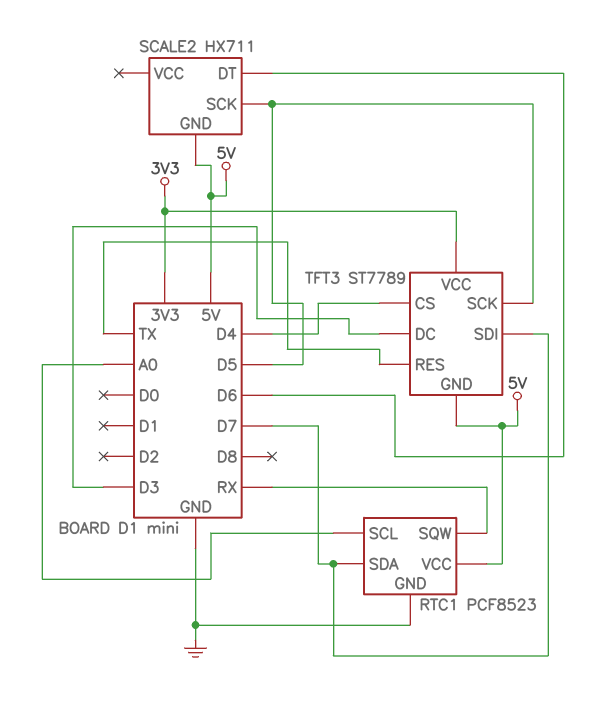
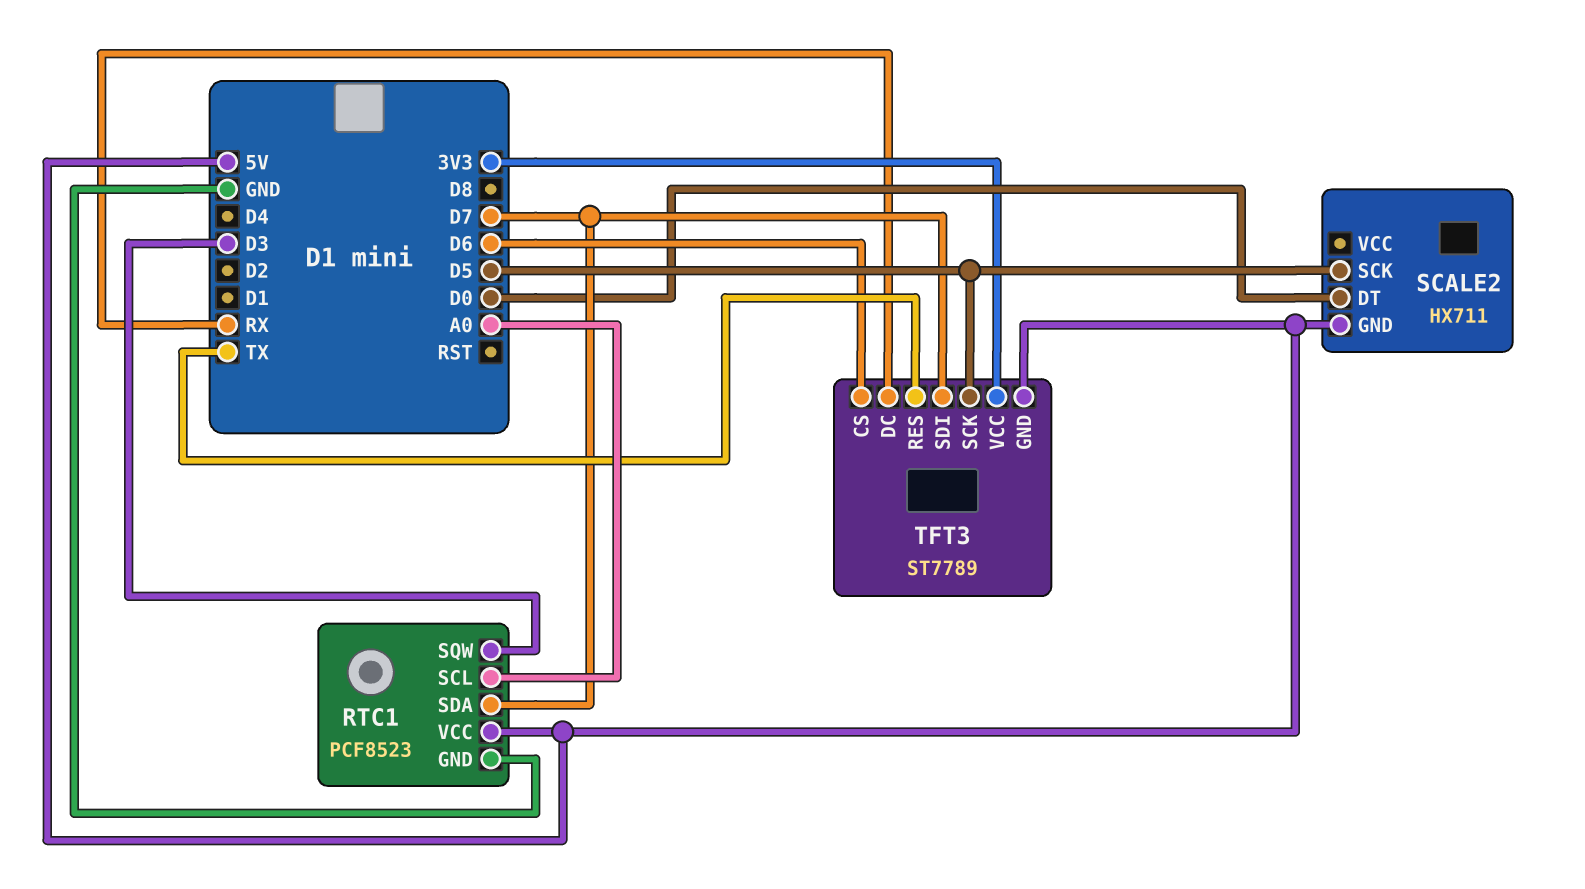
RTC1 pin SQW: RX -> D3
SCALE2 pin DT: D6 -> D0
TFT3 pin CS: D4 -> D6
TFT3 pin DC: D3 -> RX

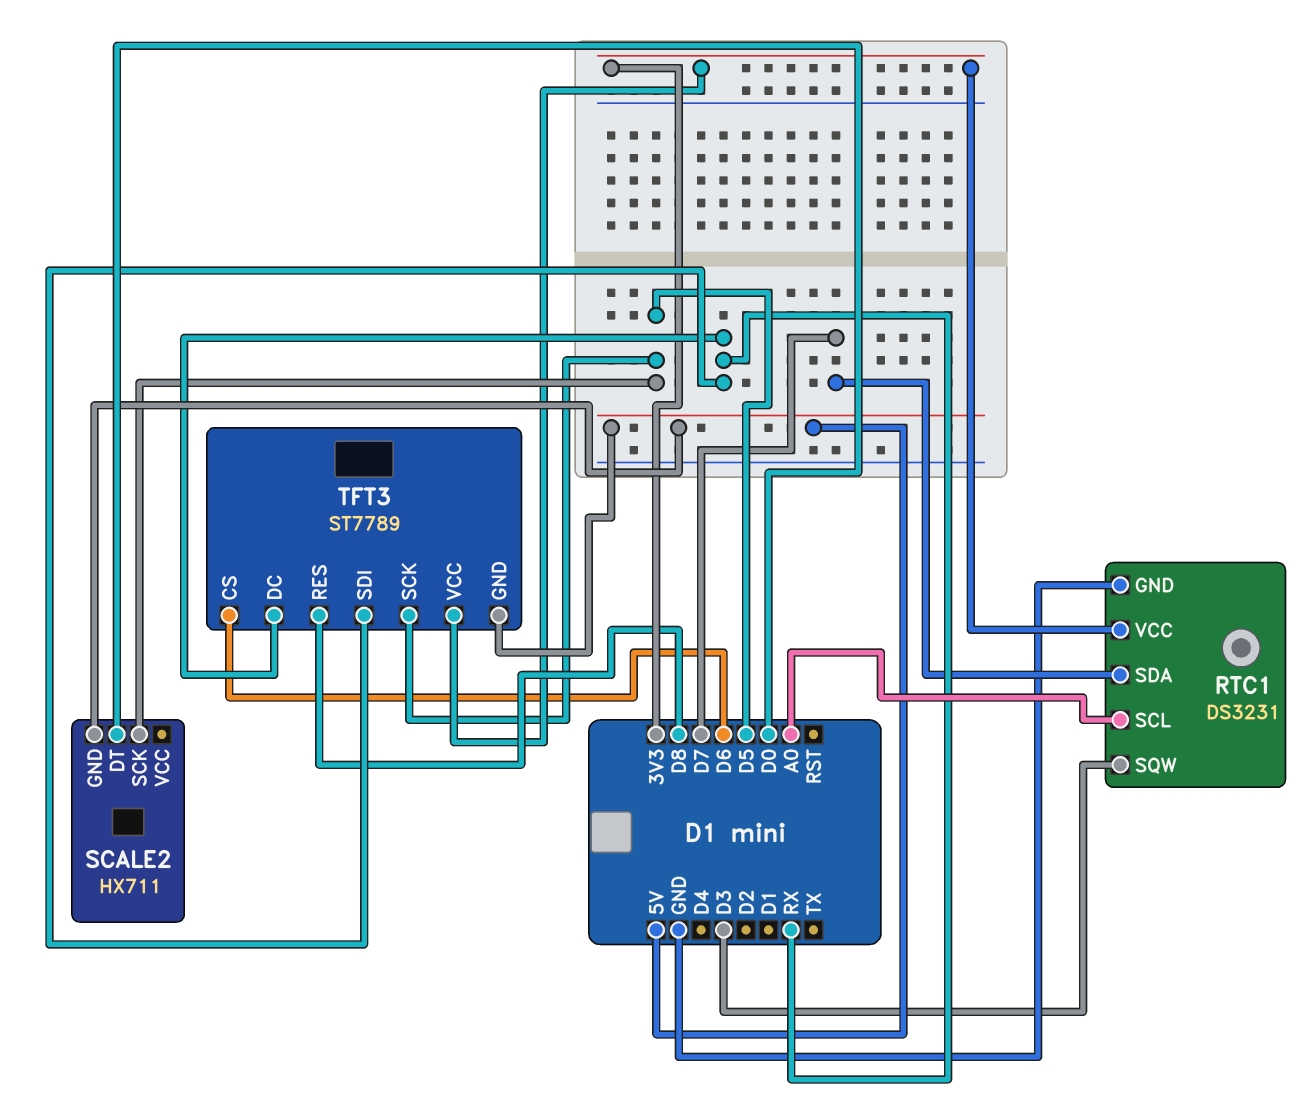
RTC1: PCF8523 -> DS3231
RTC1 pin VCC: 5V -> 3V3
TFT3 pin RES: TX -> D8
TFT3 pin SDI: D7 -> RX

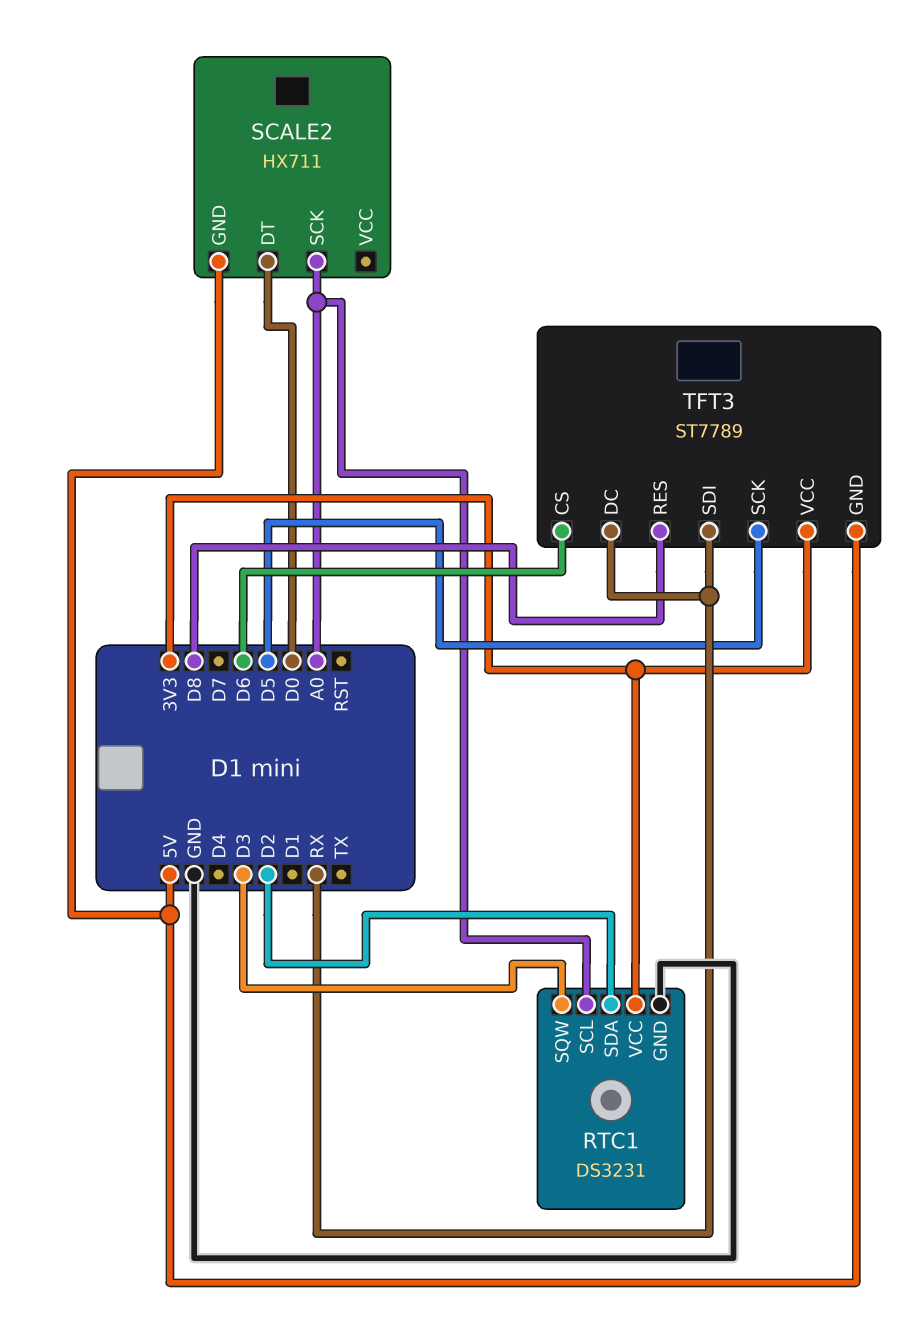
RTC1 pin SDA: D7 -> D2
SCALE2 pin SCK: D5 -> A0

